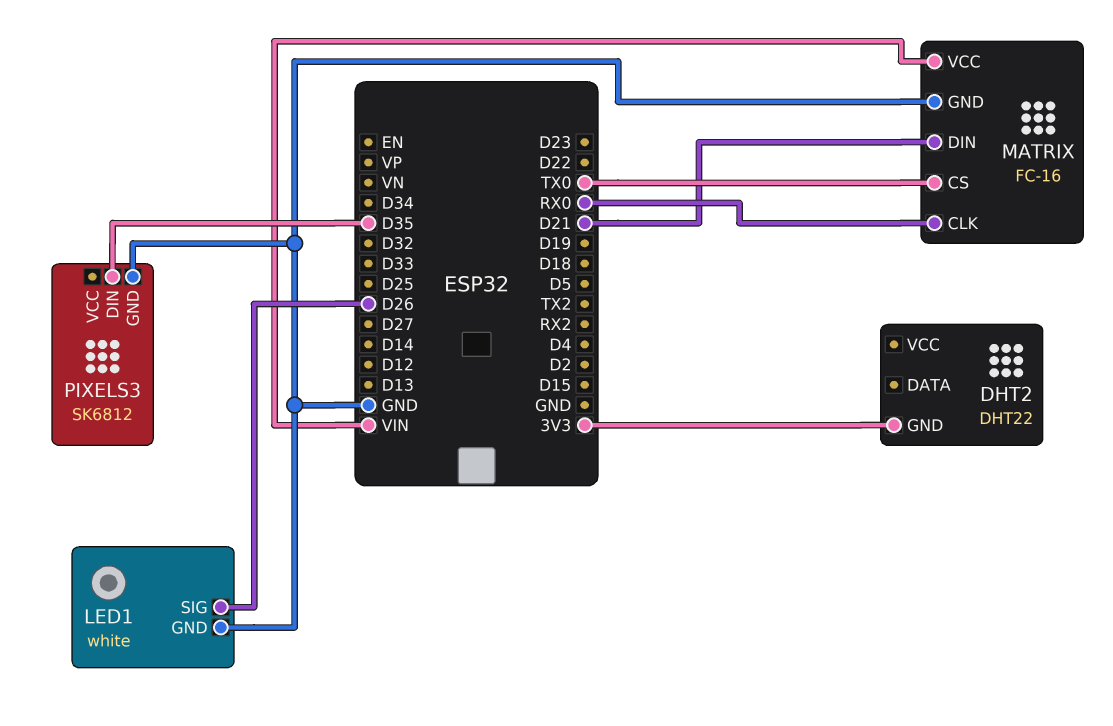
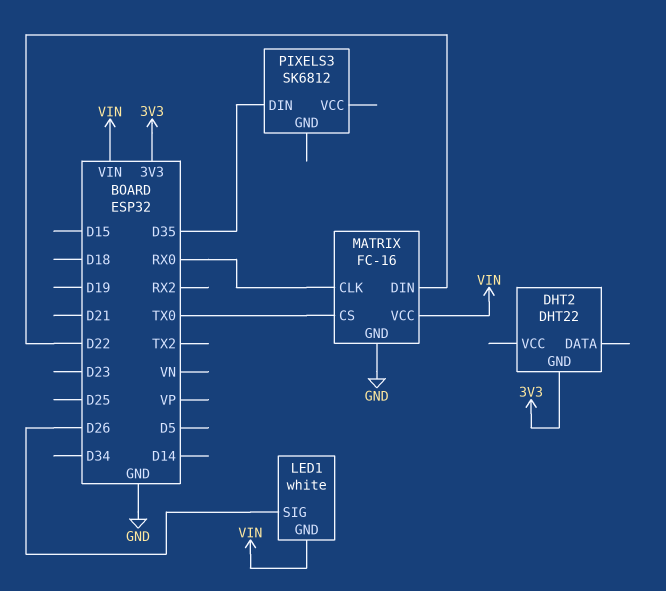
LED1 pin GND: GND -> VIN
MATRIX pin DIN: D21 -> D22
PIXELS3 pin GND: GND -> none

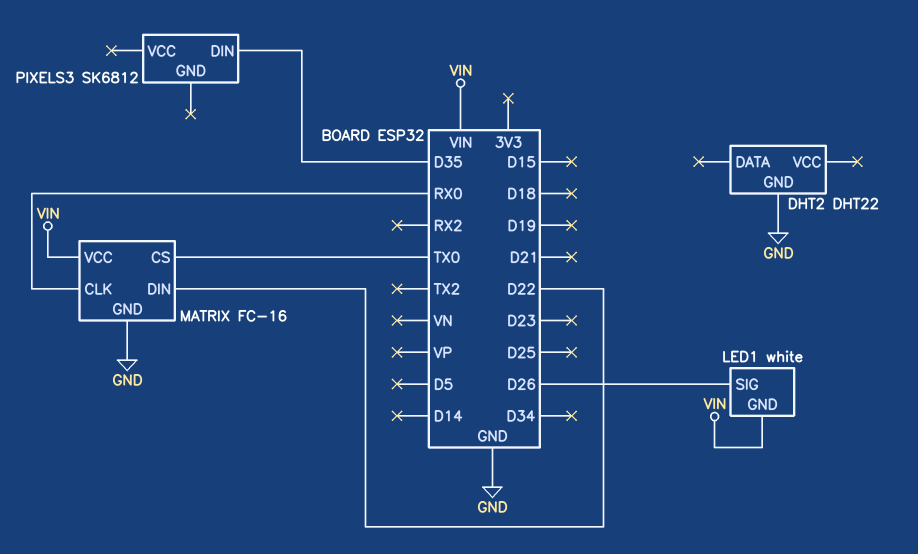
DHT2 pin GND: 3V3 -> GND

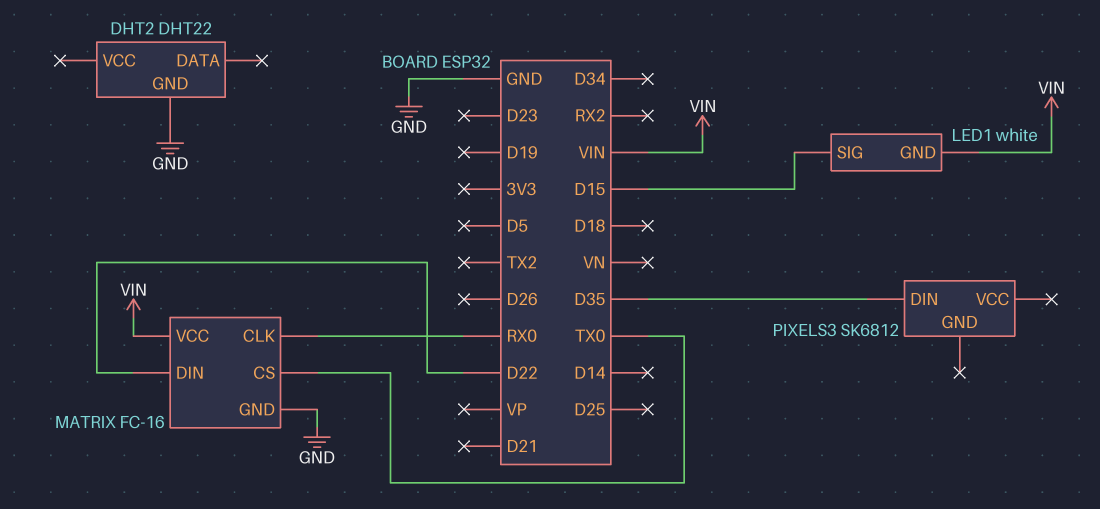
LED1 pin SIG: D26 -> D15

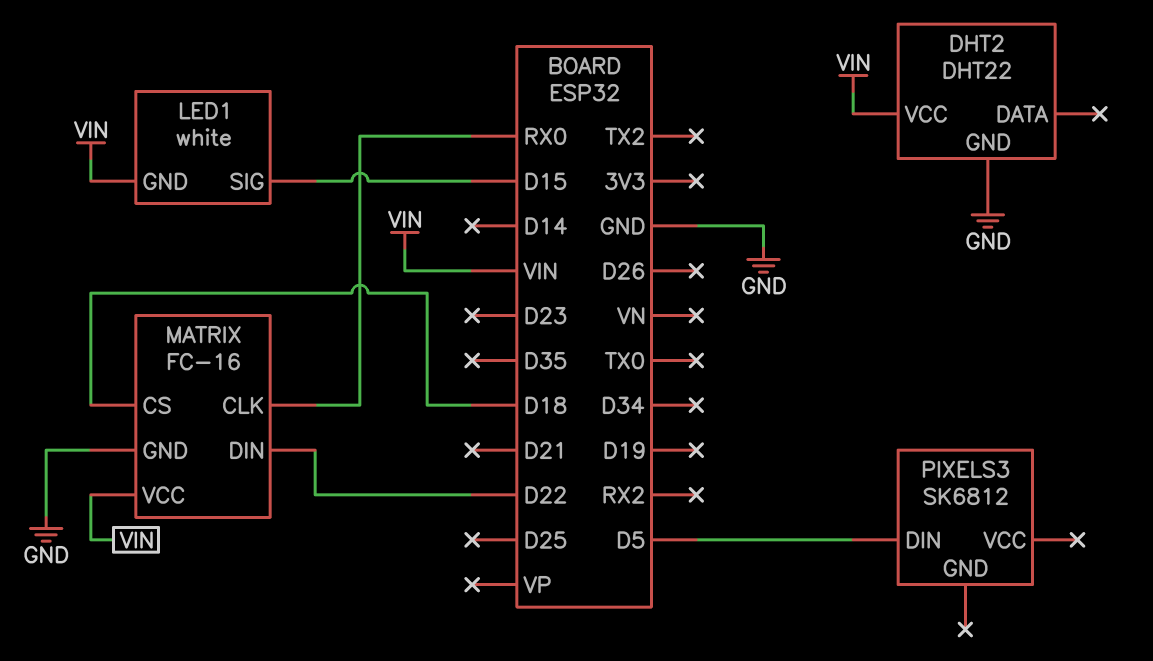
DHT2 pin VCC: none -> VIN
MATRIX pin CS: TX0 -> D18
PIXELS3 pin DIN: D35 -> D5

